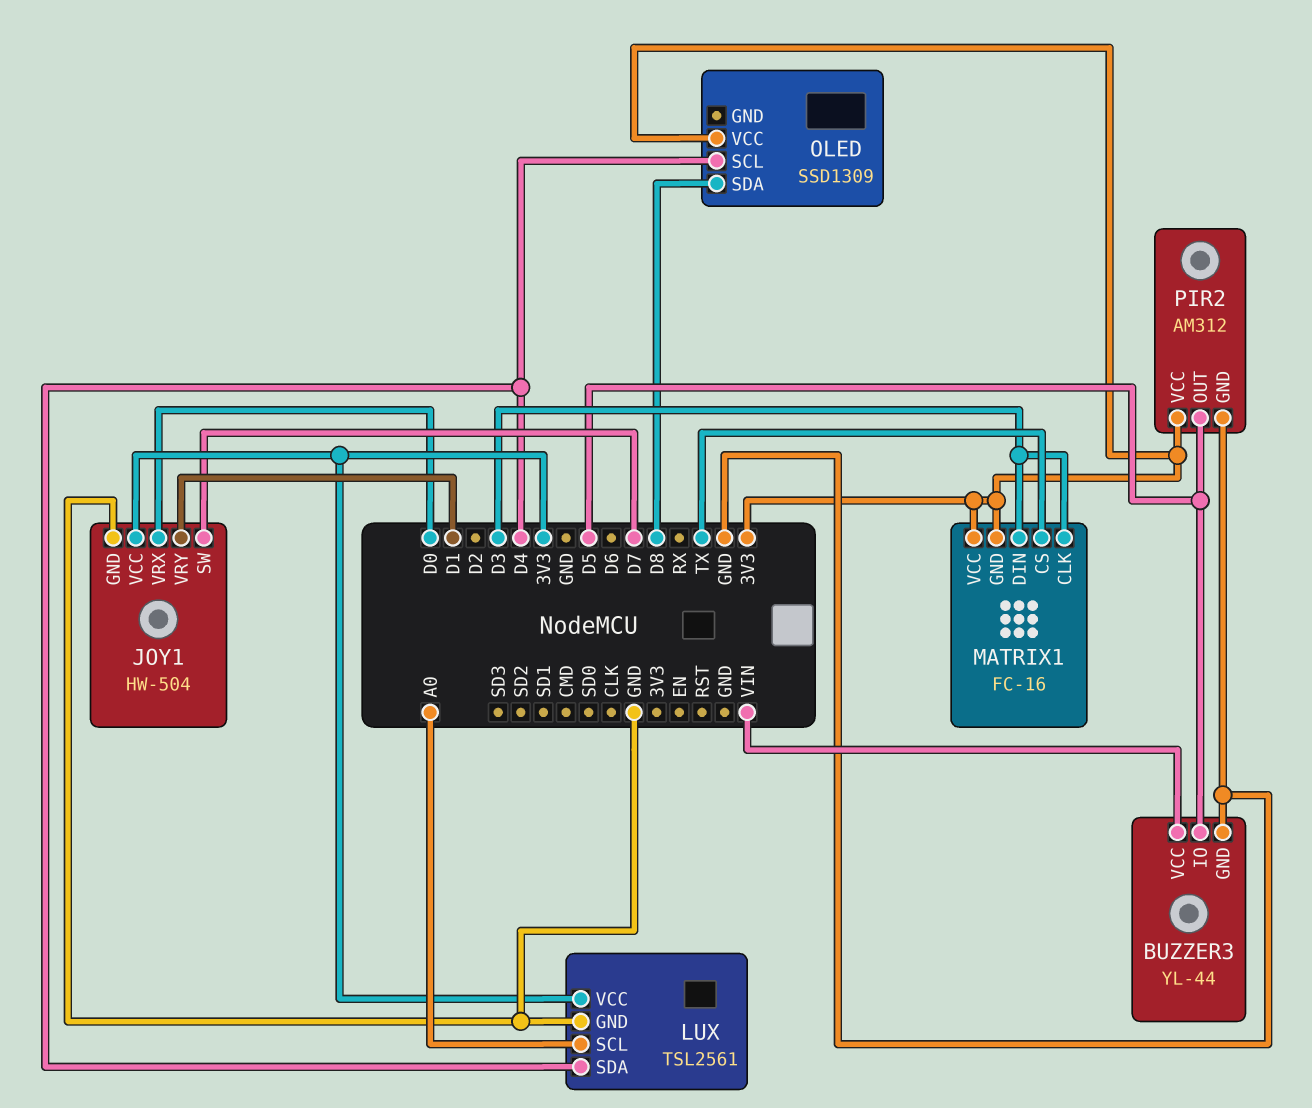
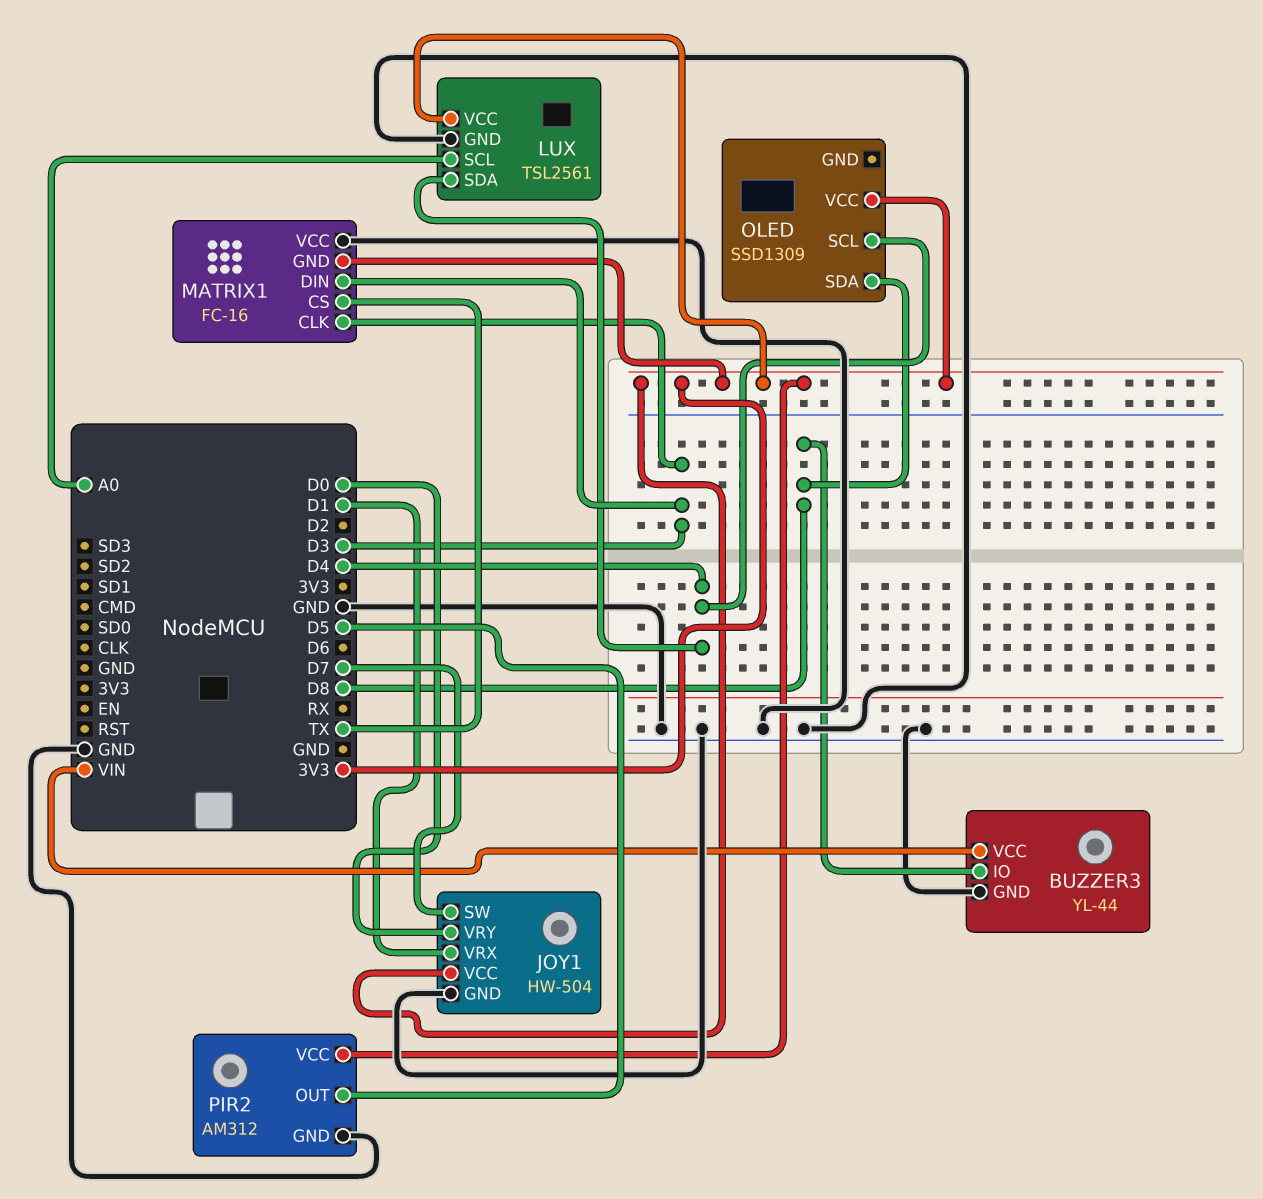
BUZZER3 pin IO: D5 -> D8
JOY1 pin VRX: D0 -> D1
JOY1 pin VRY: D1 -> D0
MATRIX1 pin VCC: 3V3 -> GND

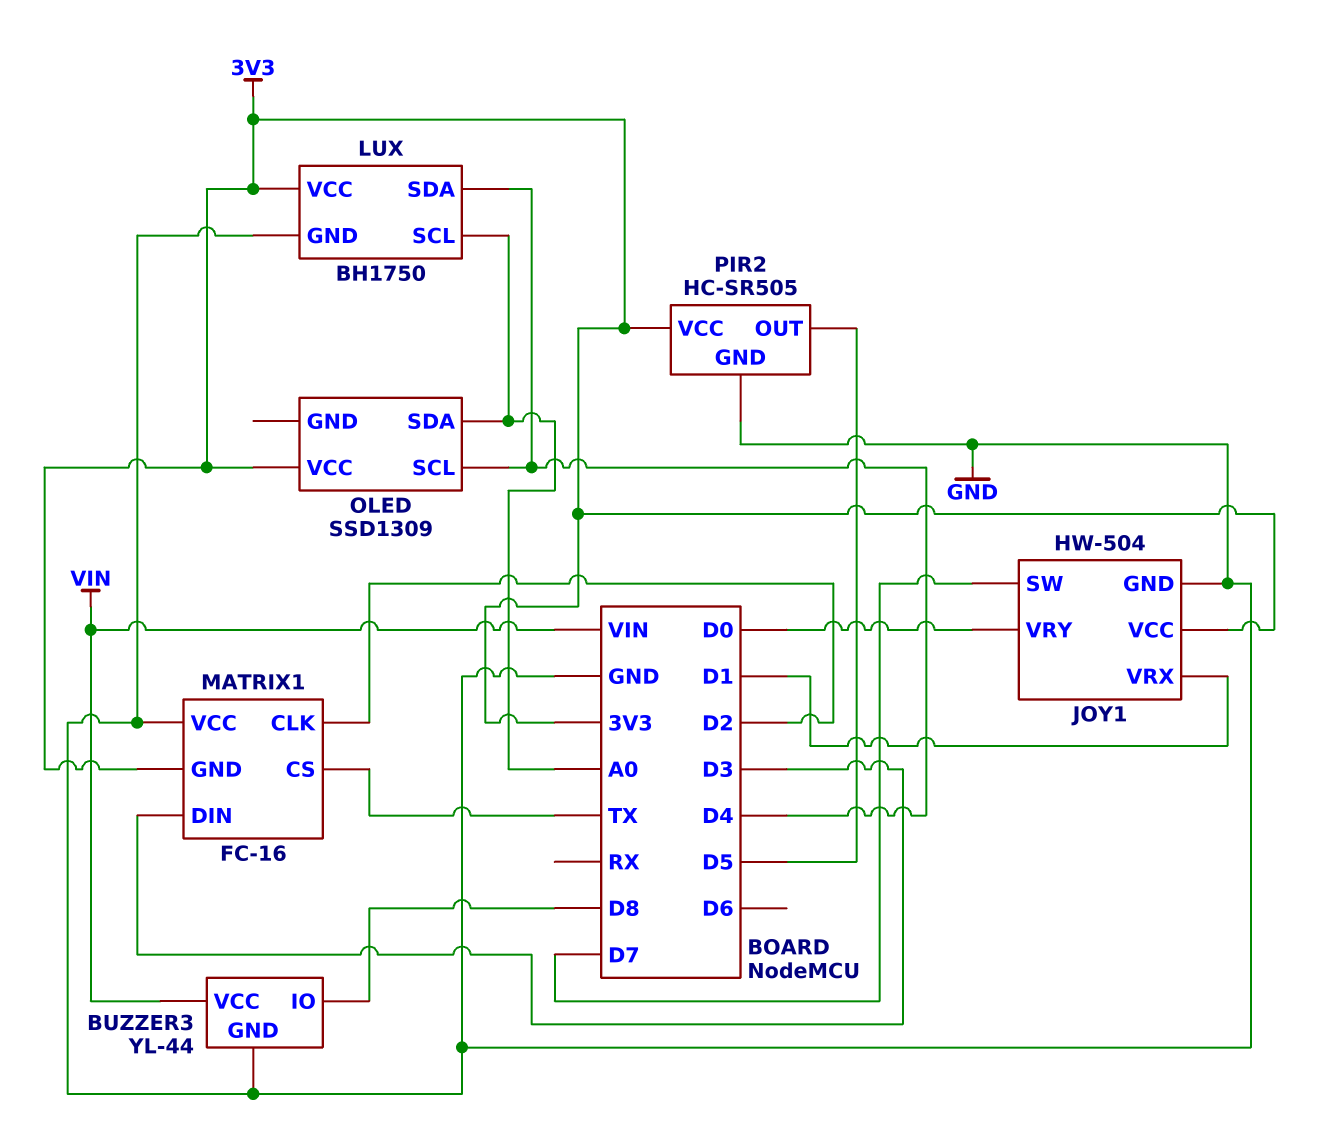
LUX: TSL2561 -> BH1750
MATRIX1 pin CLK: D3 -> D2
OLED pin SDA: D8 -> A0
PIR2: AM312 -> HC-SR505

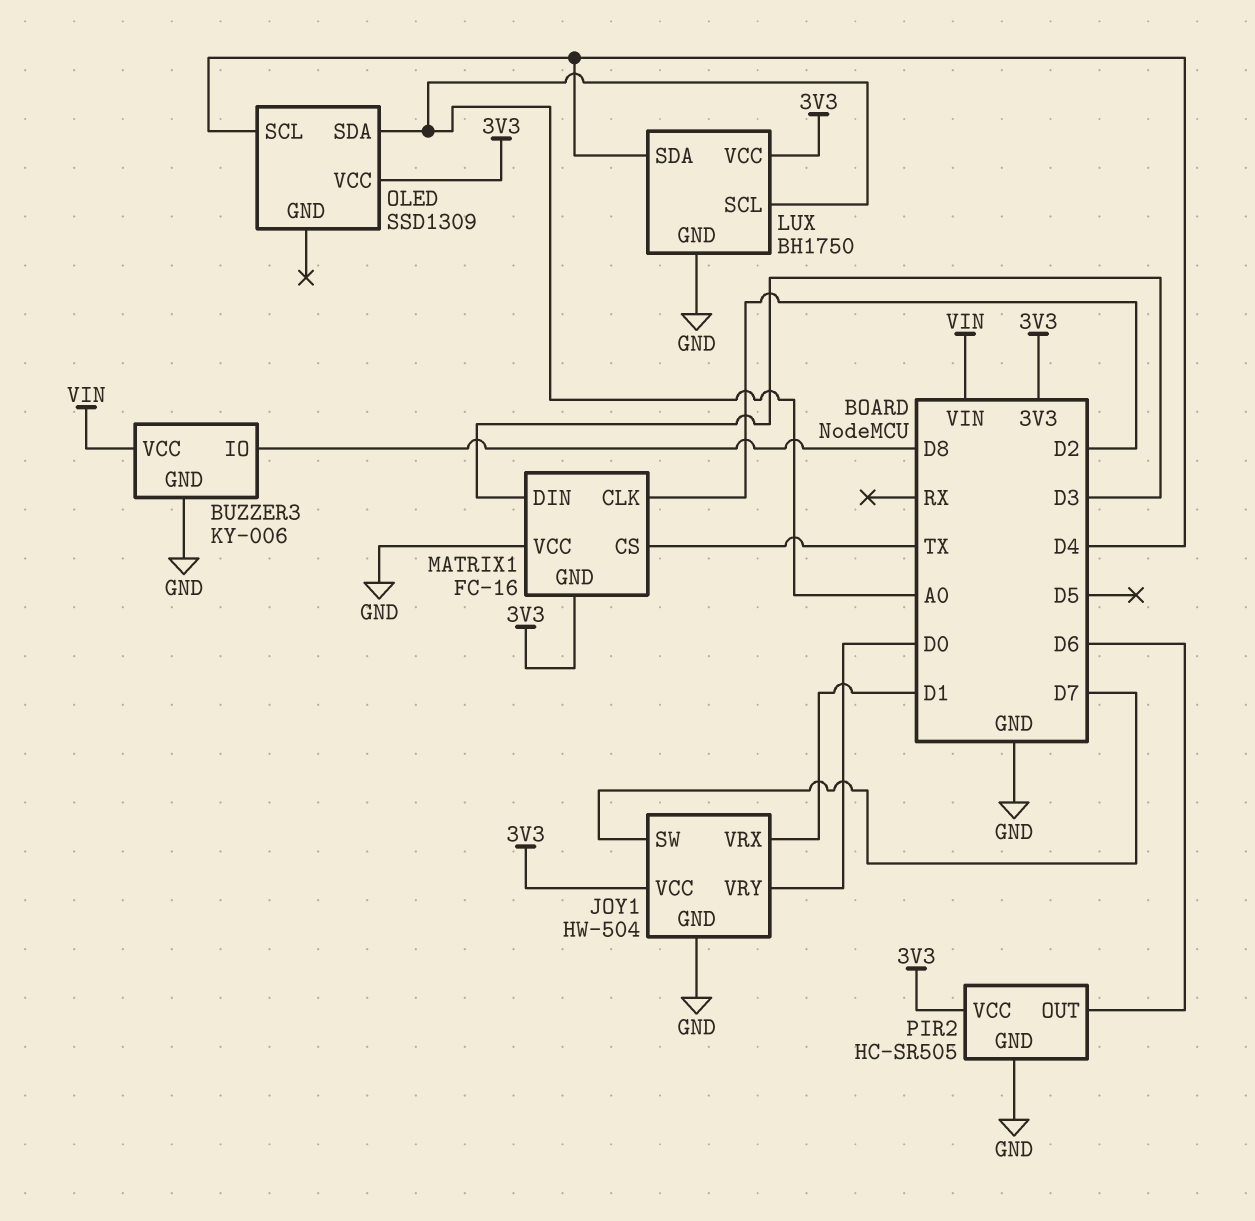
BUZZER3: YL-44 -> KY-006
PIR2 pin OUT: D5 -> D6

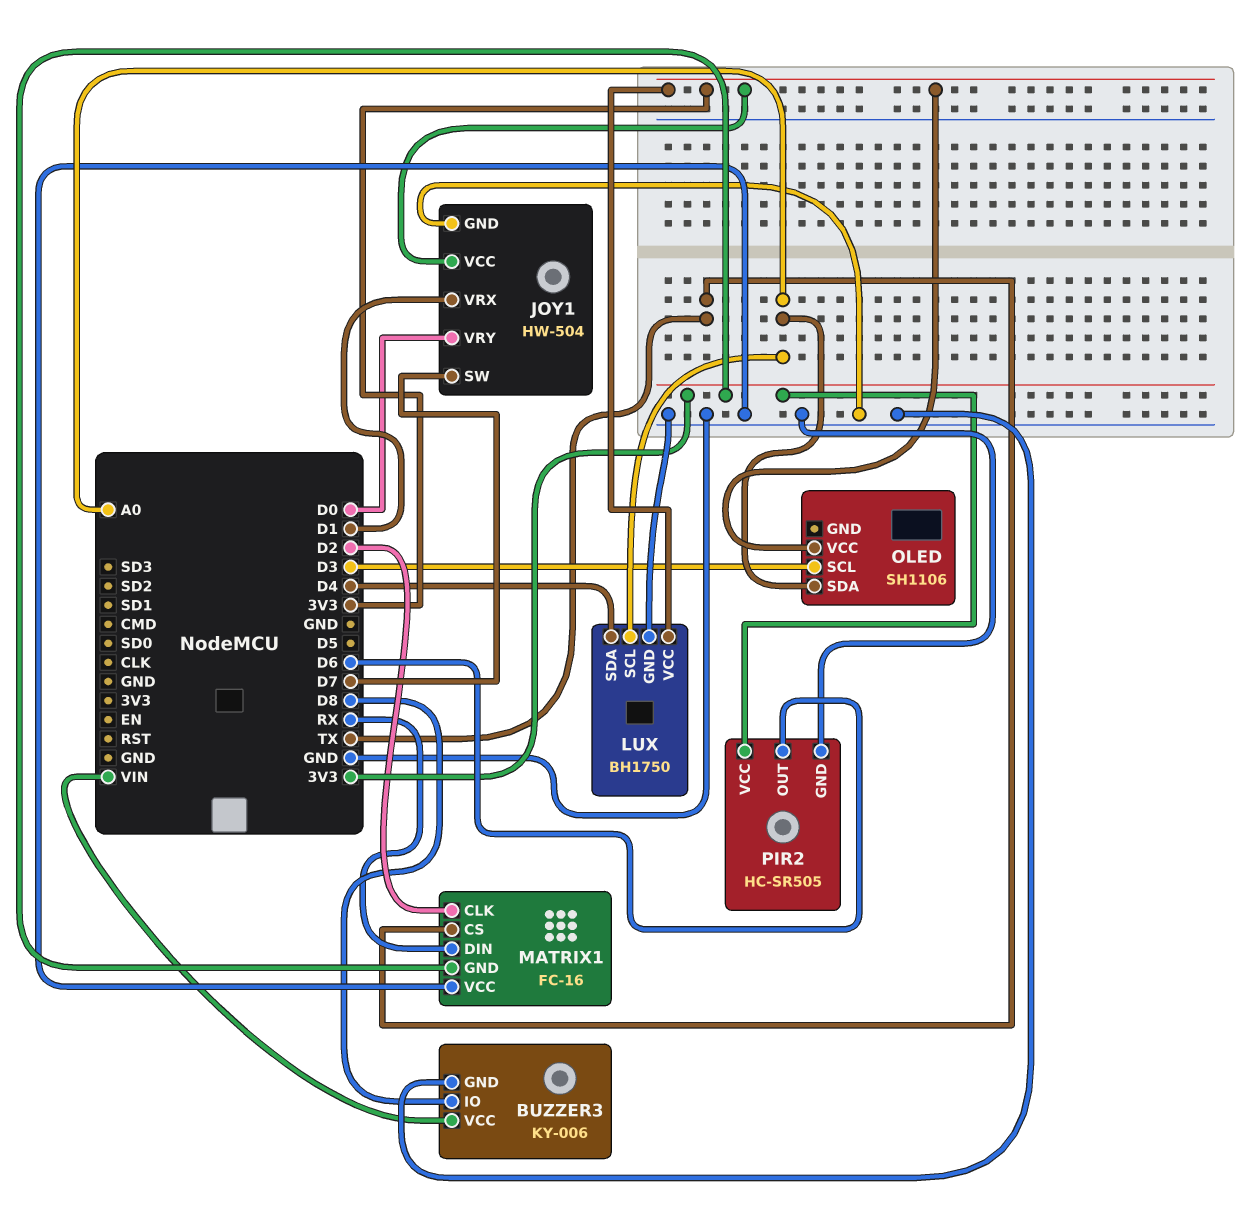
MATRIX1 pin DIN: D3 -> RX
OLED: SSD1309 -> SH1106
OLED pin SCL: D4 -> D3

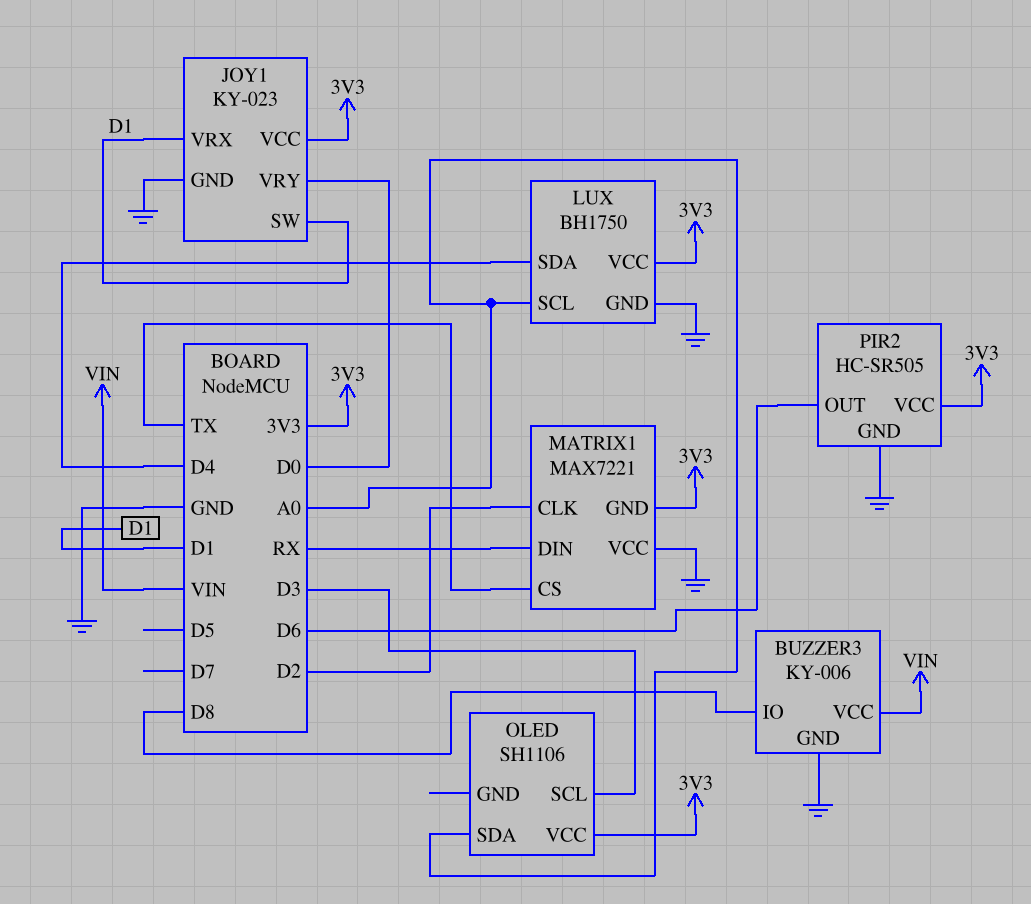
JOY1: HW-504 -> KY-023
JOY1 pin SW: D7 -> D1
MATRIX1: FC-16 -> MAX7221

